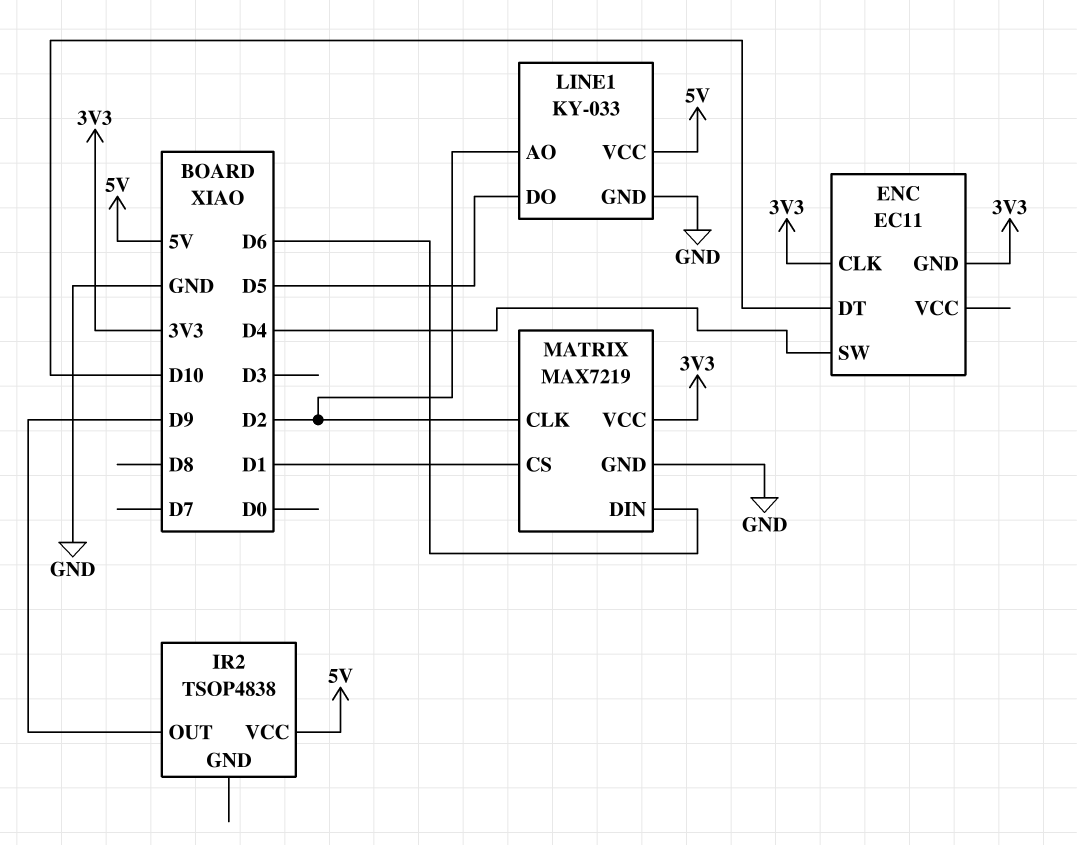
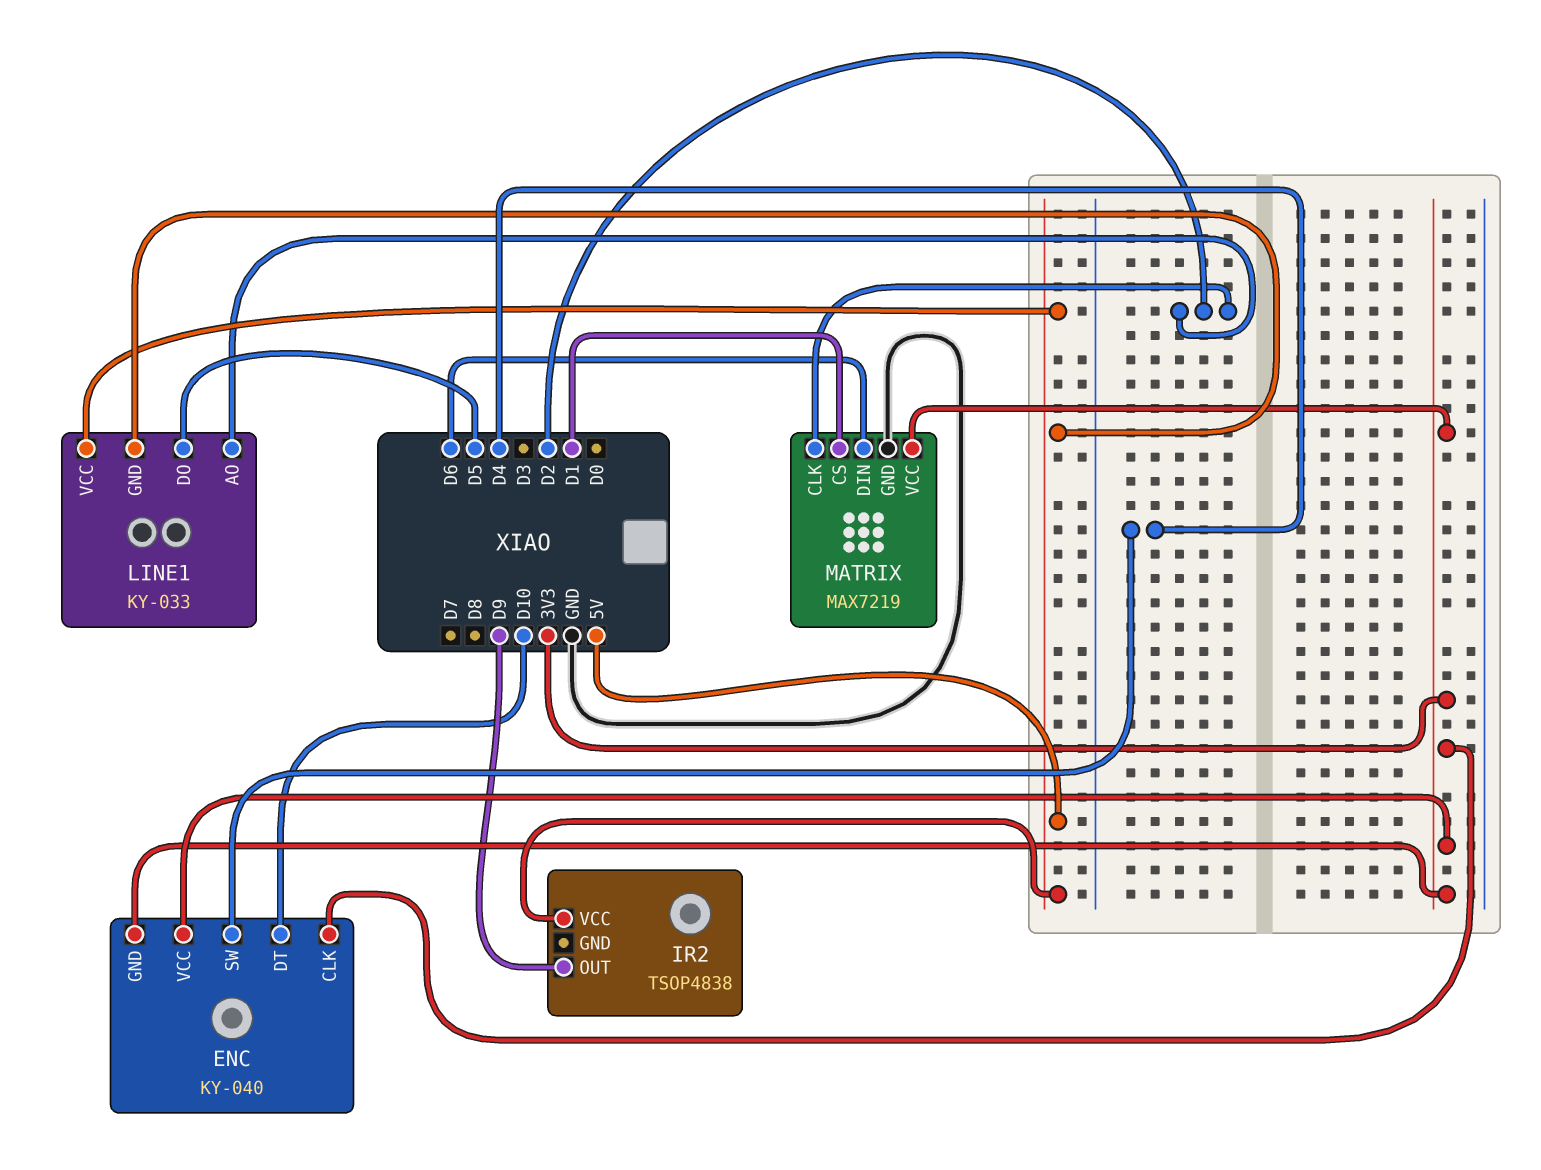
ENC: EC11 -> KY-040
ENC pin VCC: none -> 3V3
LINE1 pin GND: GND -> 5V

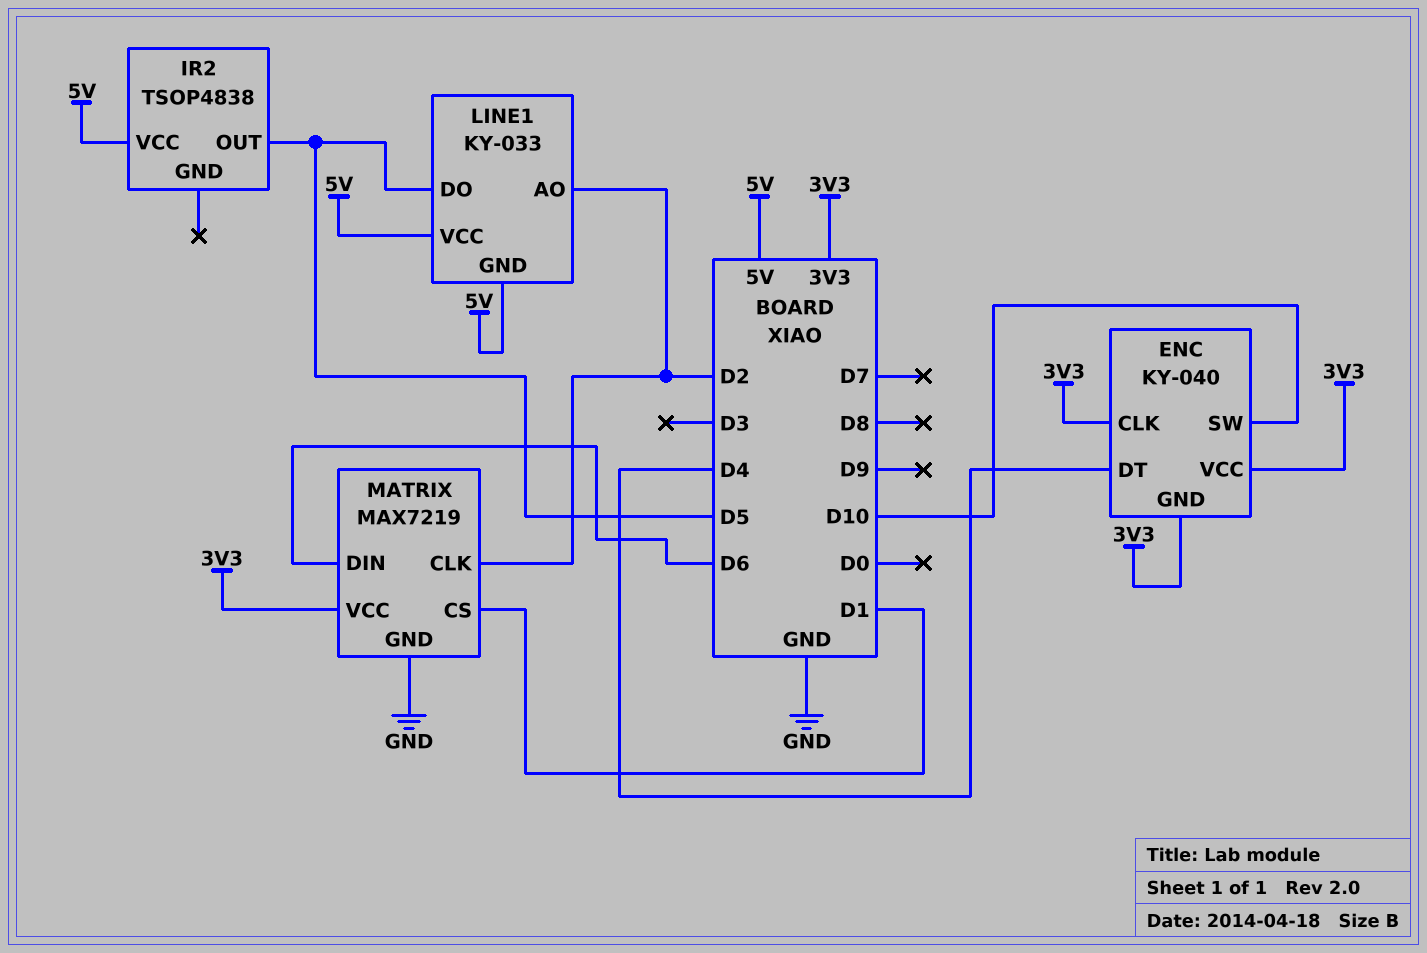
ENC pin DT: D10 -> D4
ENC pin SW: D4 -> D10
IR2 pin OUT: D9 -> D5

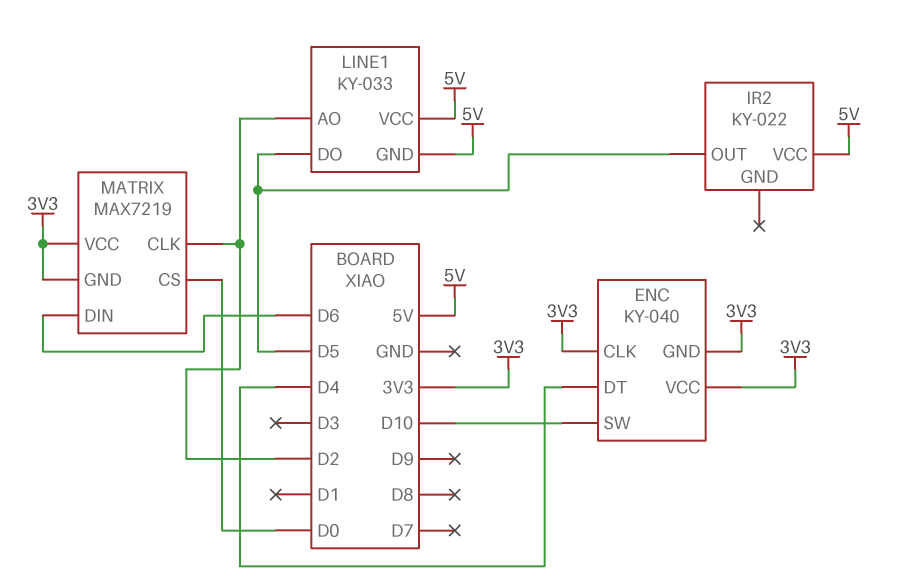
IR2: TSOP4838 -> KY-022
MATRIX pin CS: D1 -> D0
MATRIX pin GND: GND -> 3V3

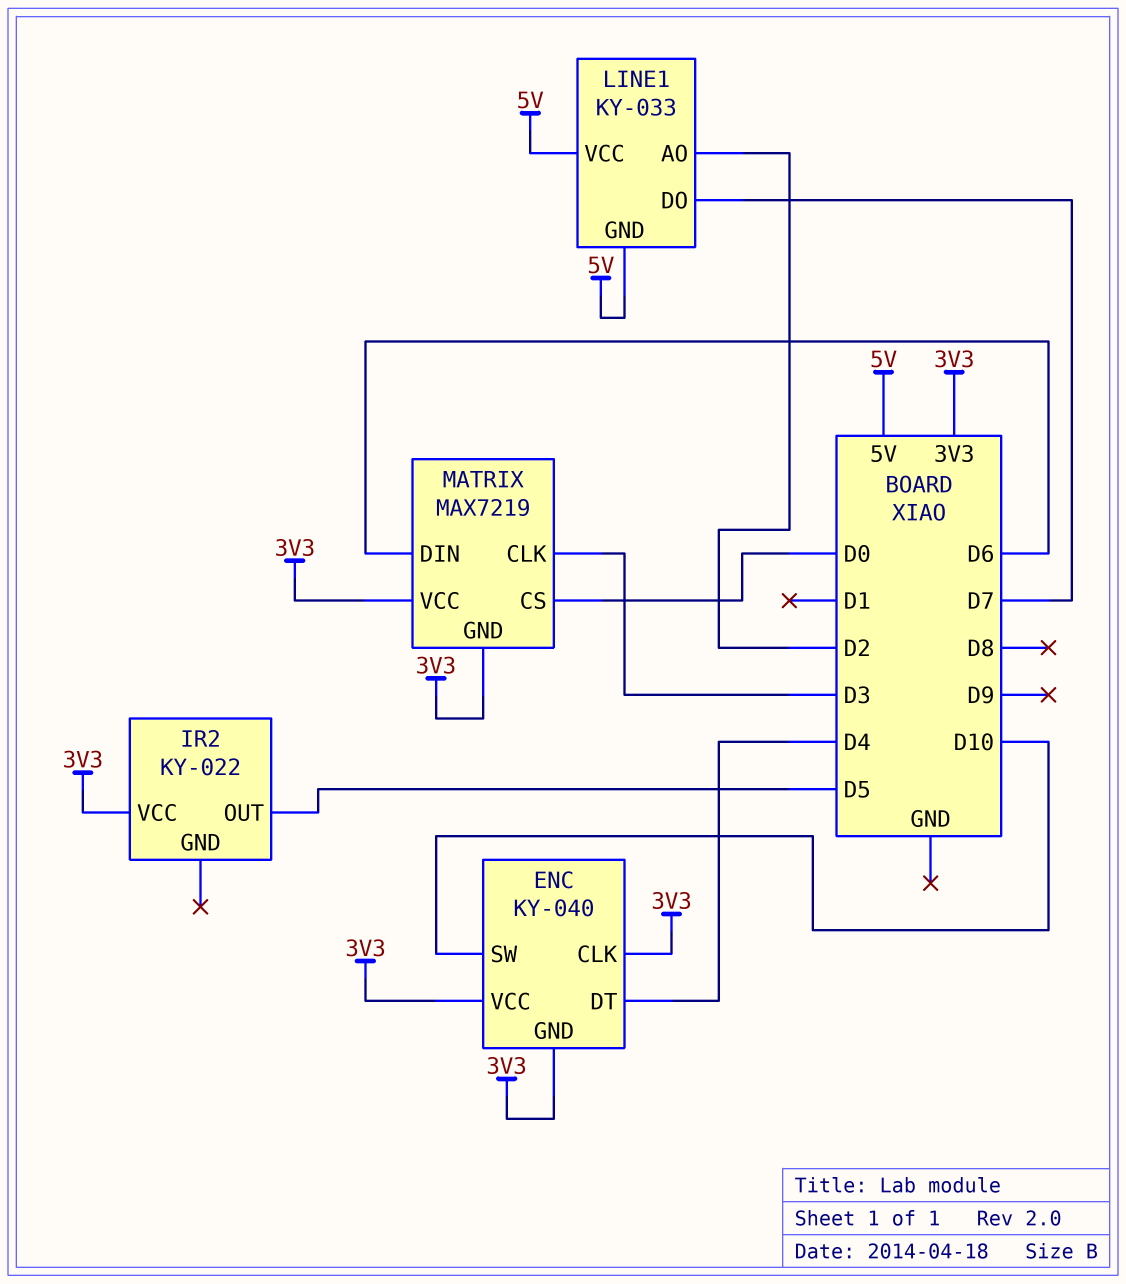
IR2 pin VCC: 5V -> 3V3
LINE1 pin DO: D5 -> D7
MATRIX pin CLK: D2 -> D3

